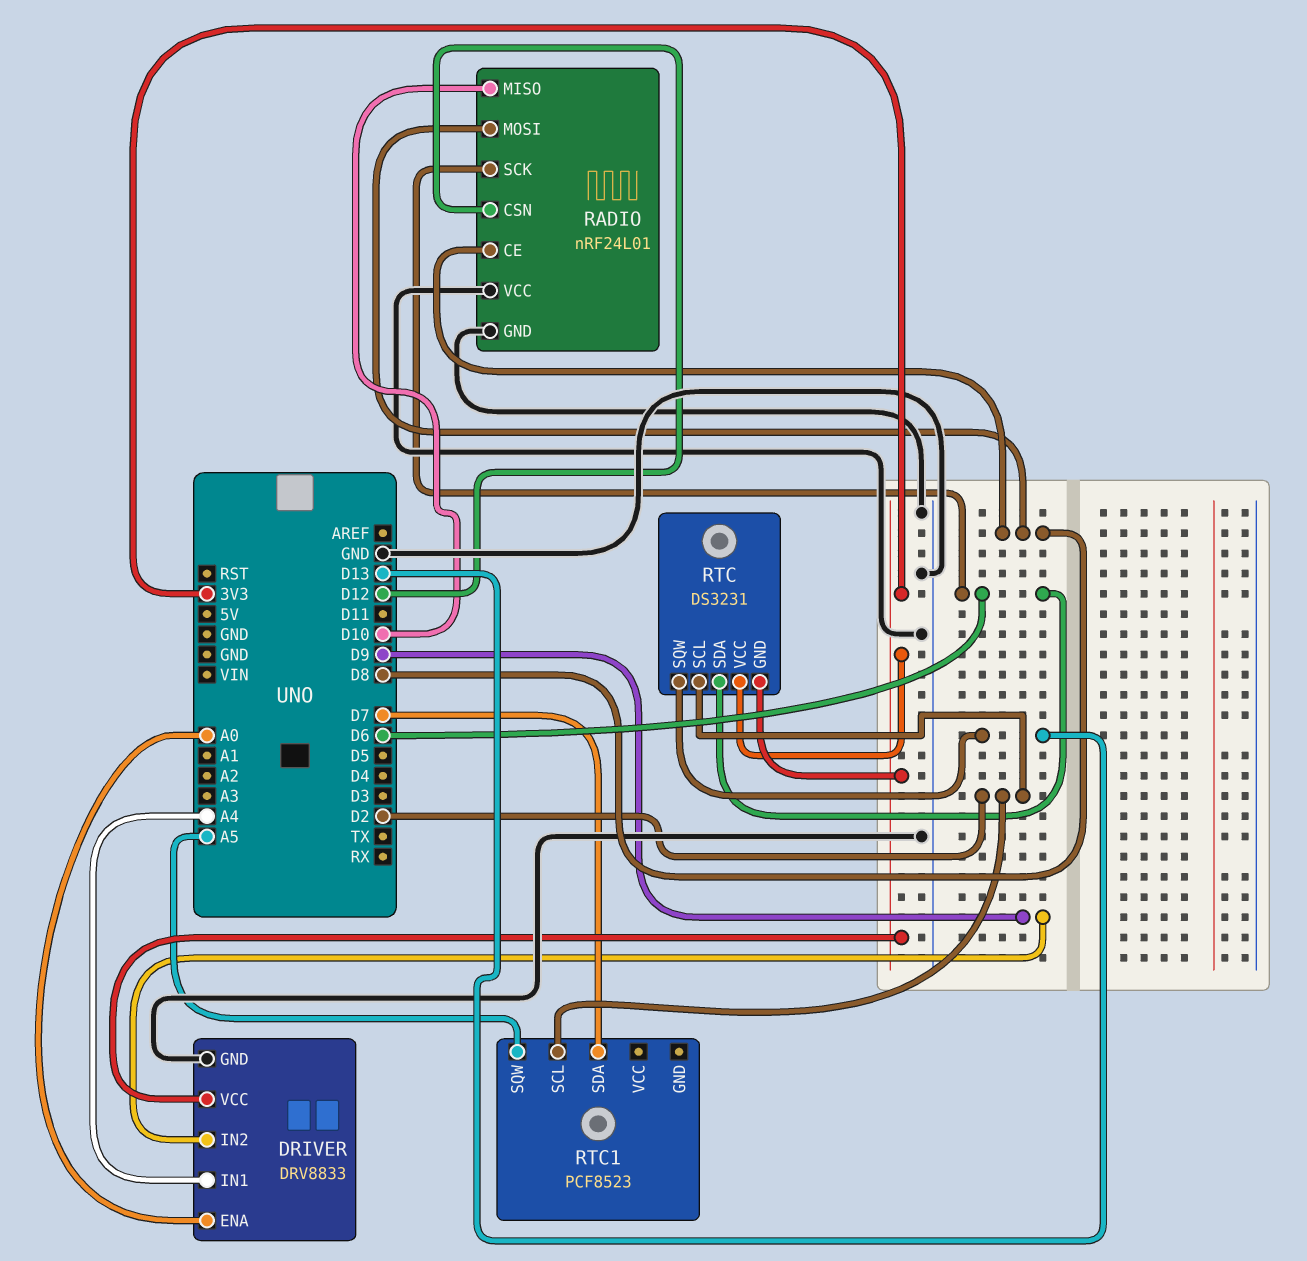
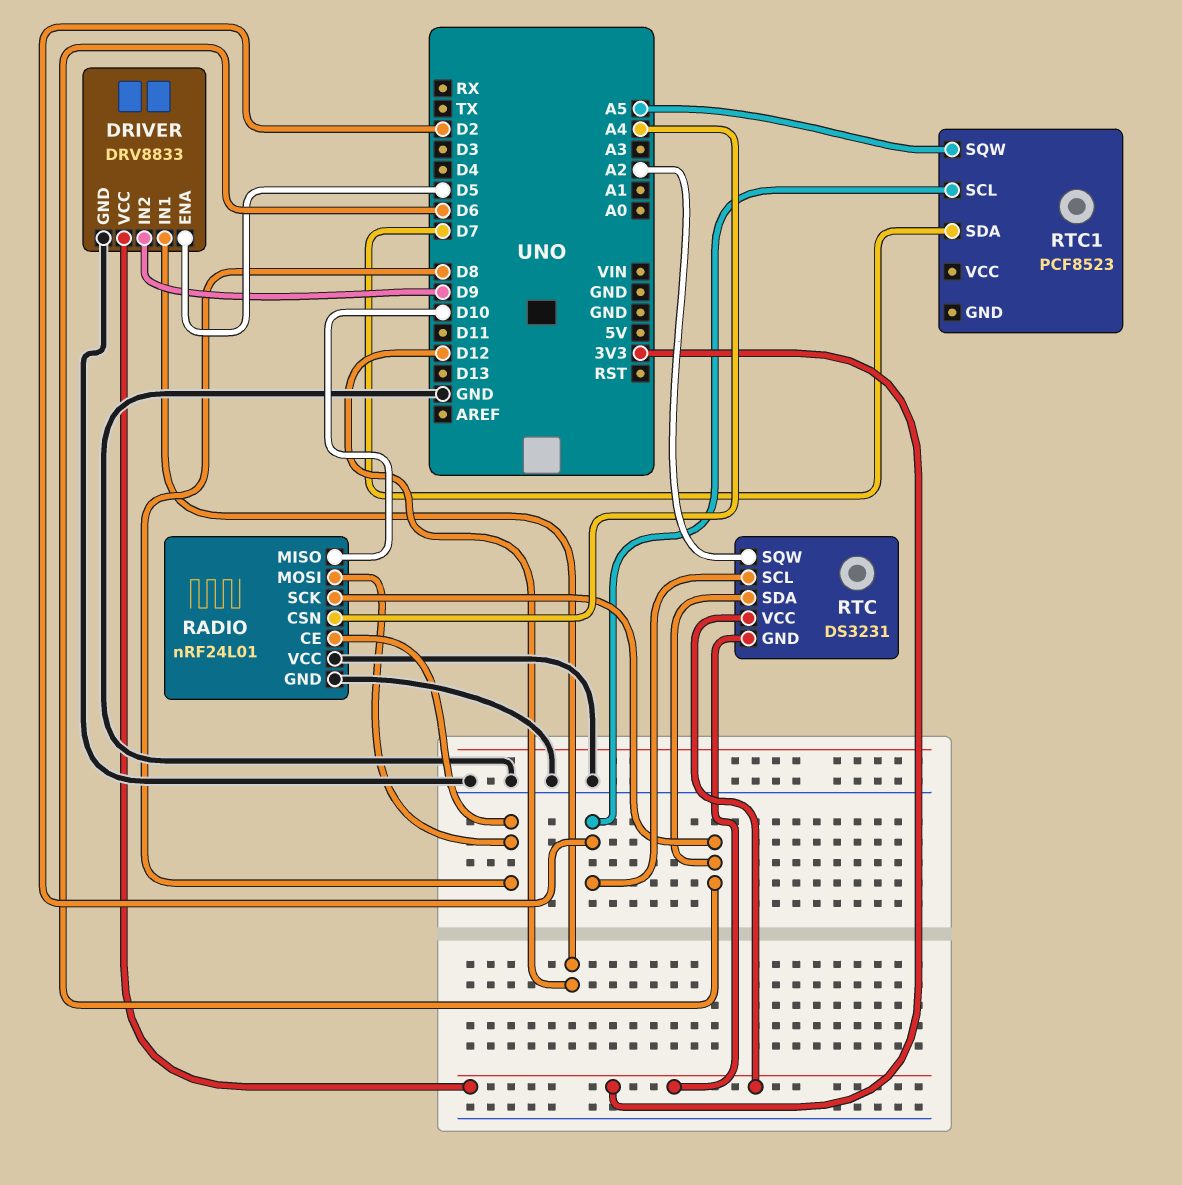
DRIVER pin ENA: A0 -> D5
DRIVER pin IN1: A4 -> D12
RADIO pin CSN: D12 -> A4
RTC pin SQW: D13 -> A2

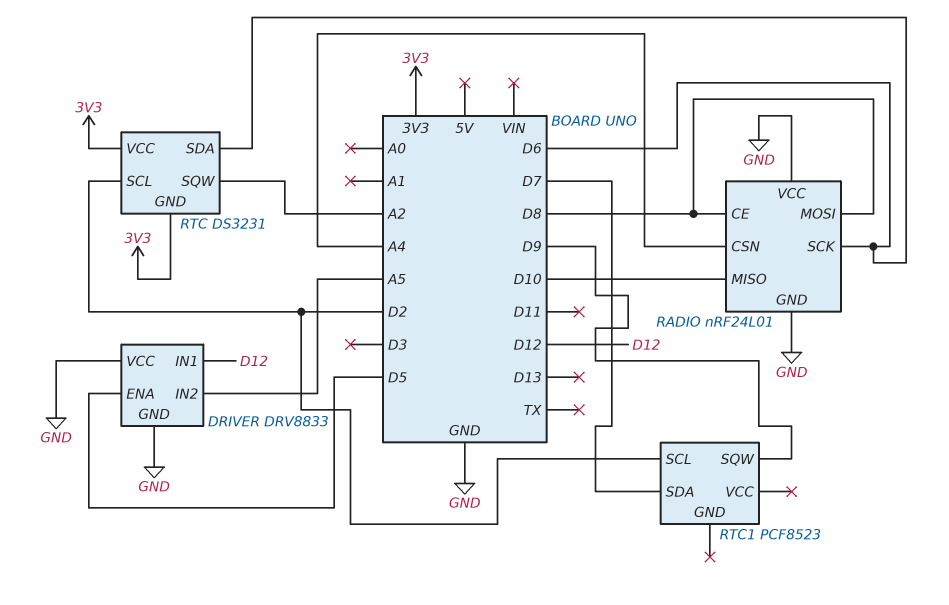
DRIVER pin IN2: D9 -> A5
DRIVER pin VCC: 3V3 -> GND
RTC1 pin SQW: A5 -> D9

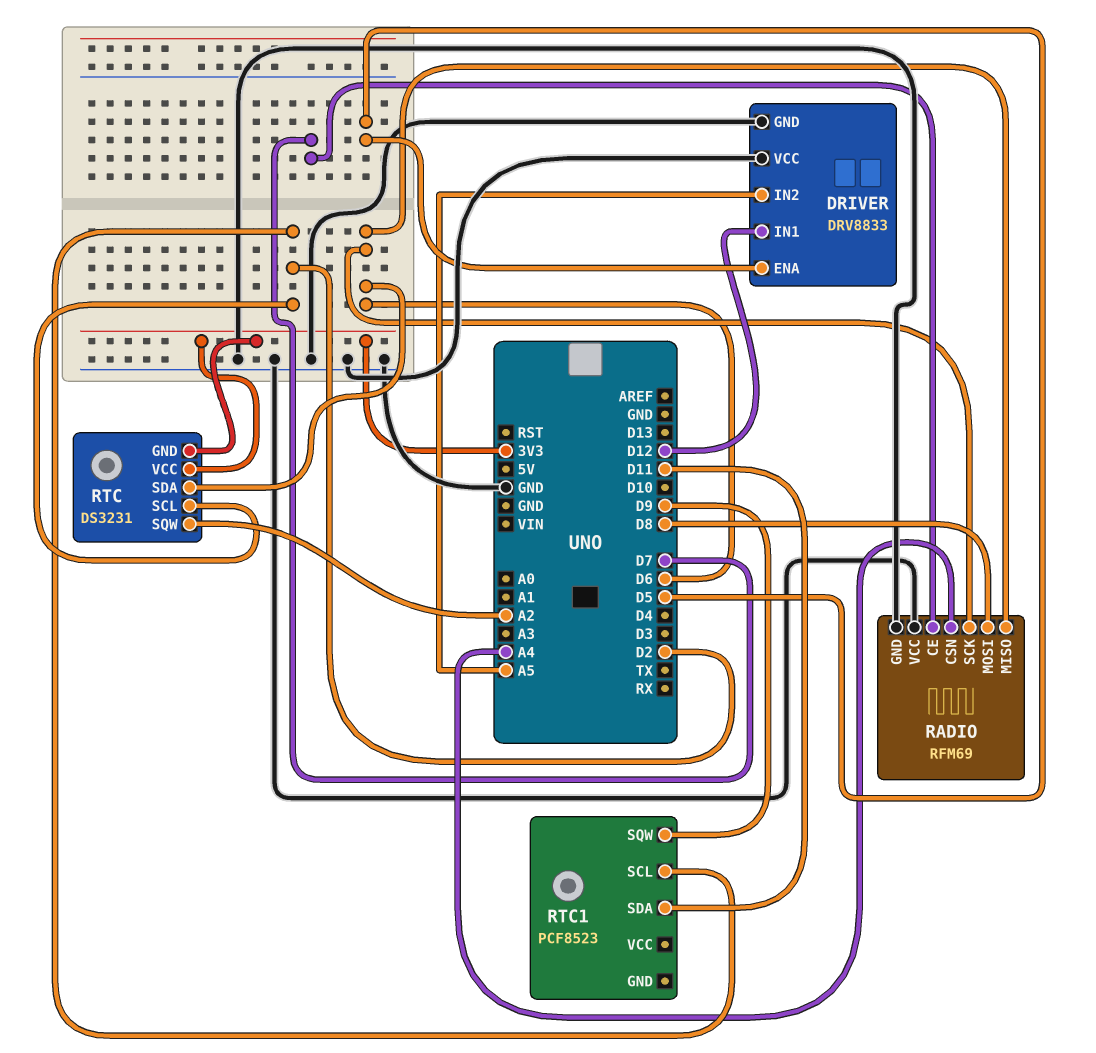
RADIO: nRF24L01 -> RFM69
RADIO pin CE: D8 -> D7
RADIO pin MISO: D10 -> D6
RTC1 pin SDA: D7 -> D11

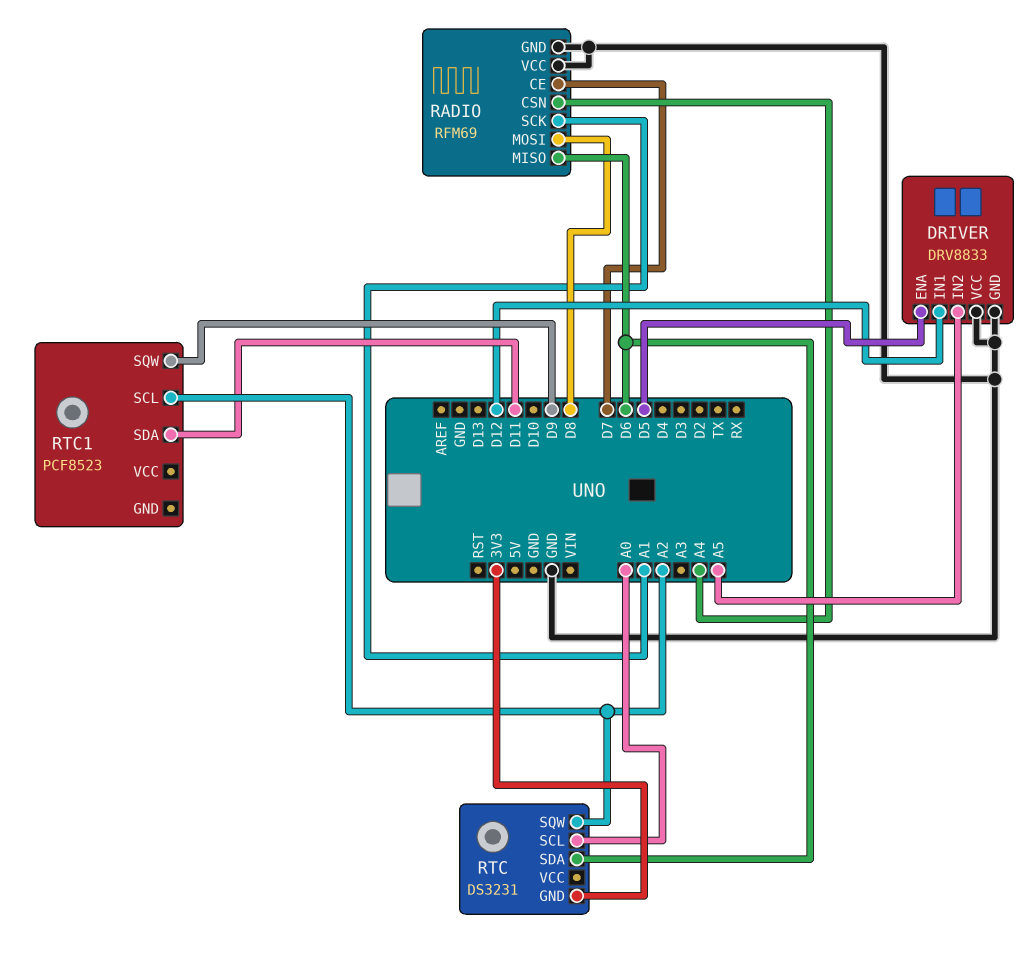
RADIO pin SCK: D6 -> A1
RTC pin SCL: D2 -> A0
RTC pin VCC: 3V3 -> none
RTC1 pin SCL: D2 -> A2

